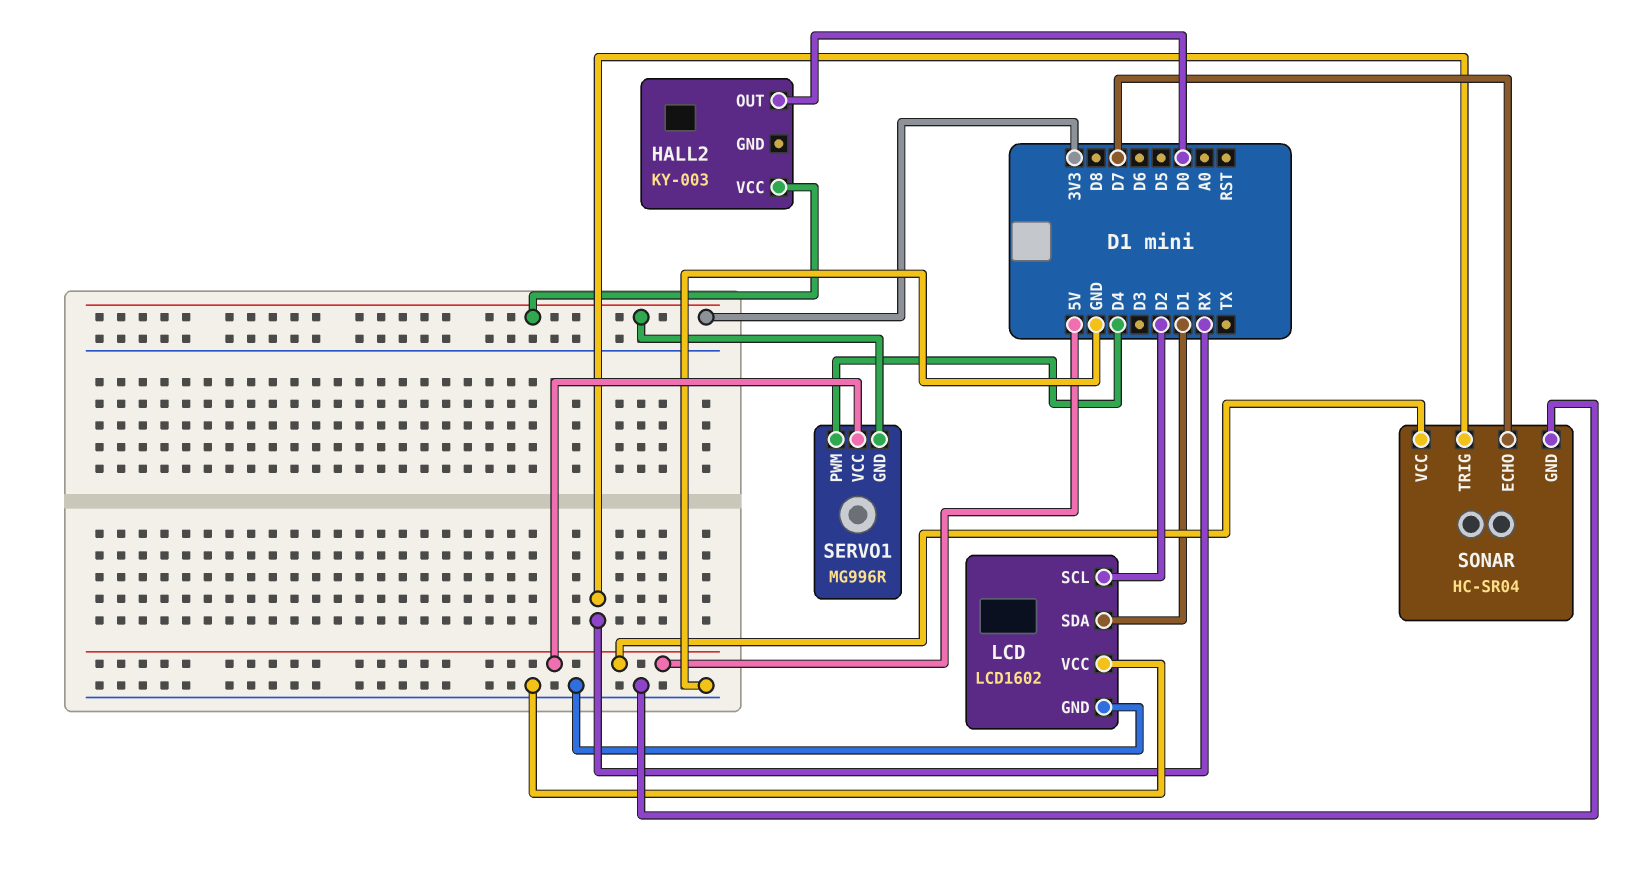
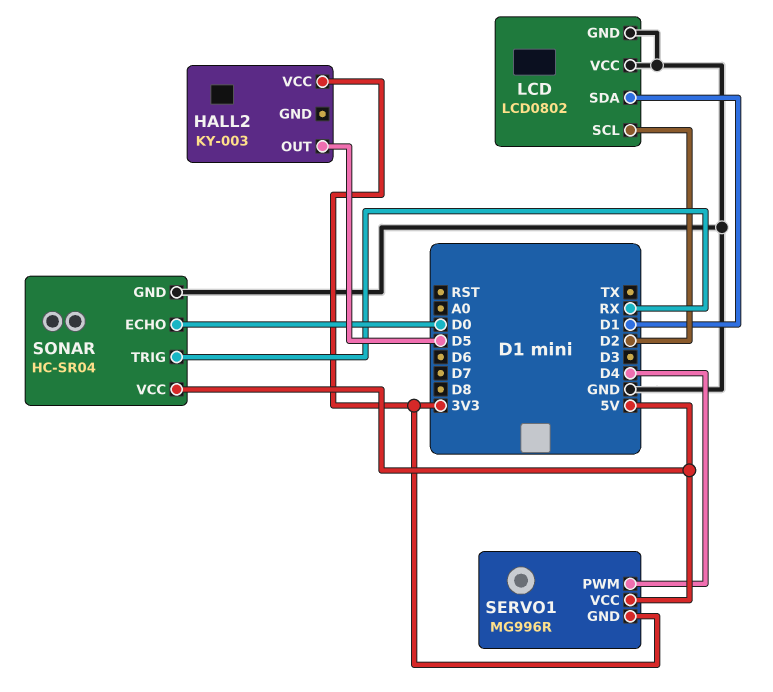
HALL2 pin OUT: D0 -> D5
LCD: LCD1602 -> LCD0802
SONAR pin ECHO: D7 -> D0

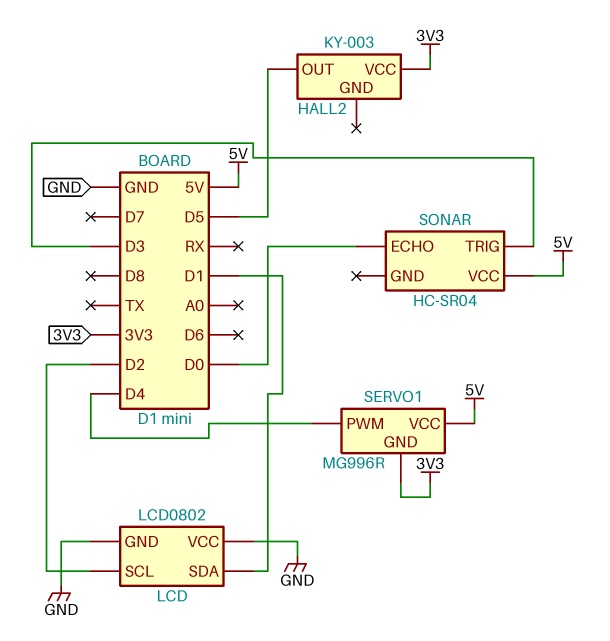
SONAR pin GND: GND -> none
SONAR pin TRIG: RX -> D3

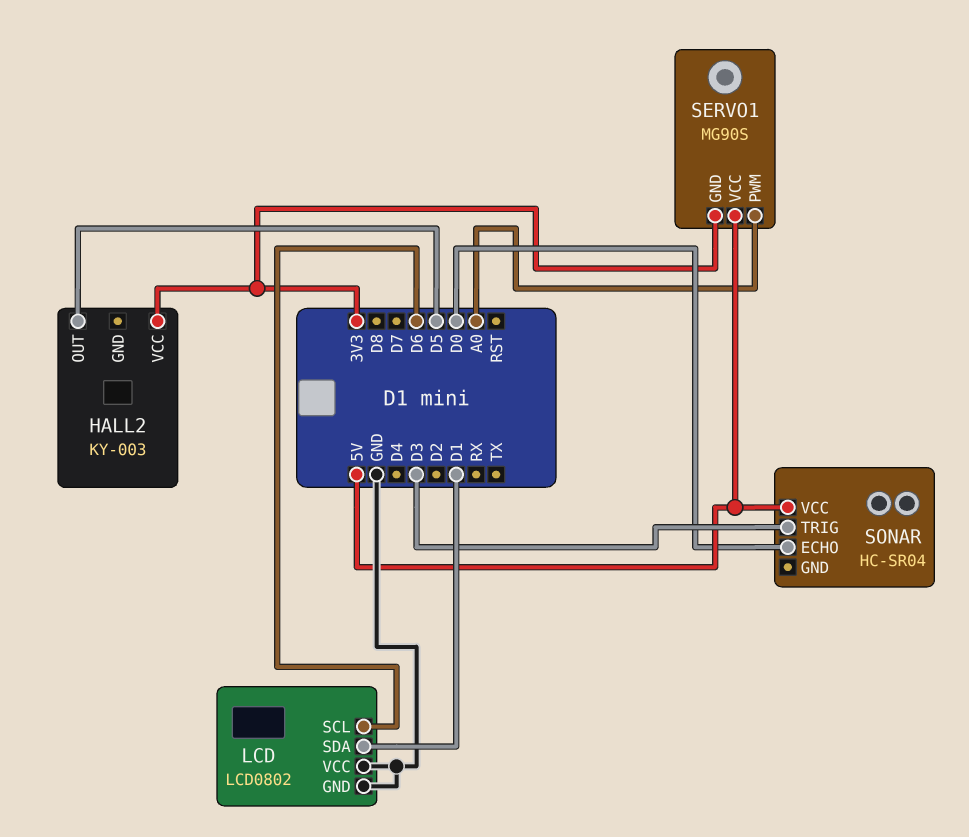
LCD pin SCL: D2 -> D6
SERVO1: MG996R -> MG90S
SERVO1 pin PWM: D4 -> A0

